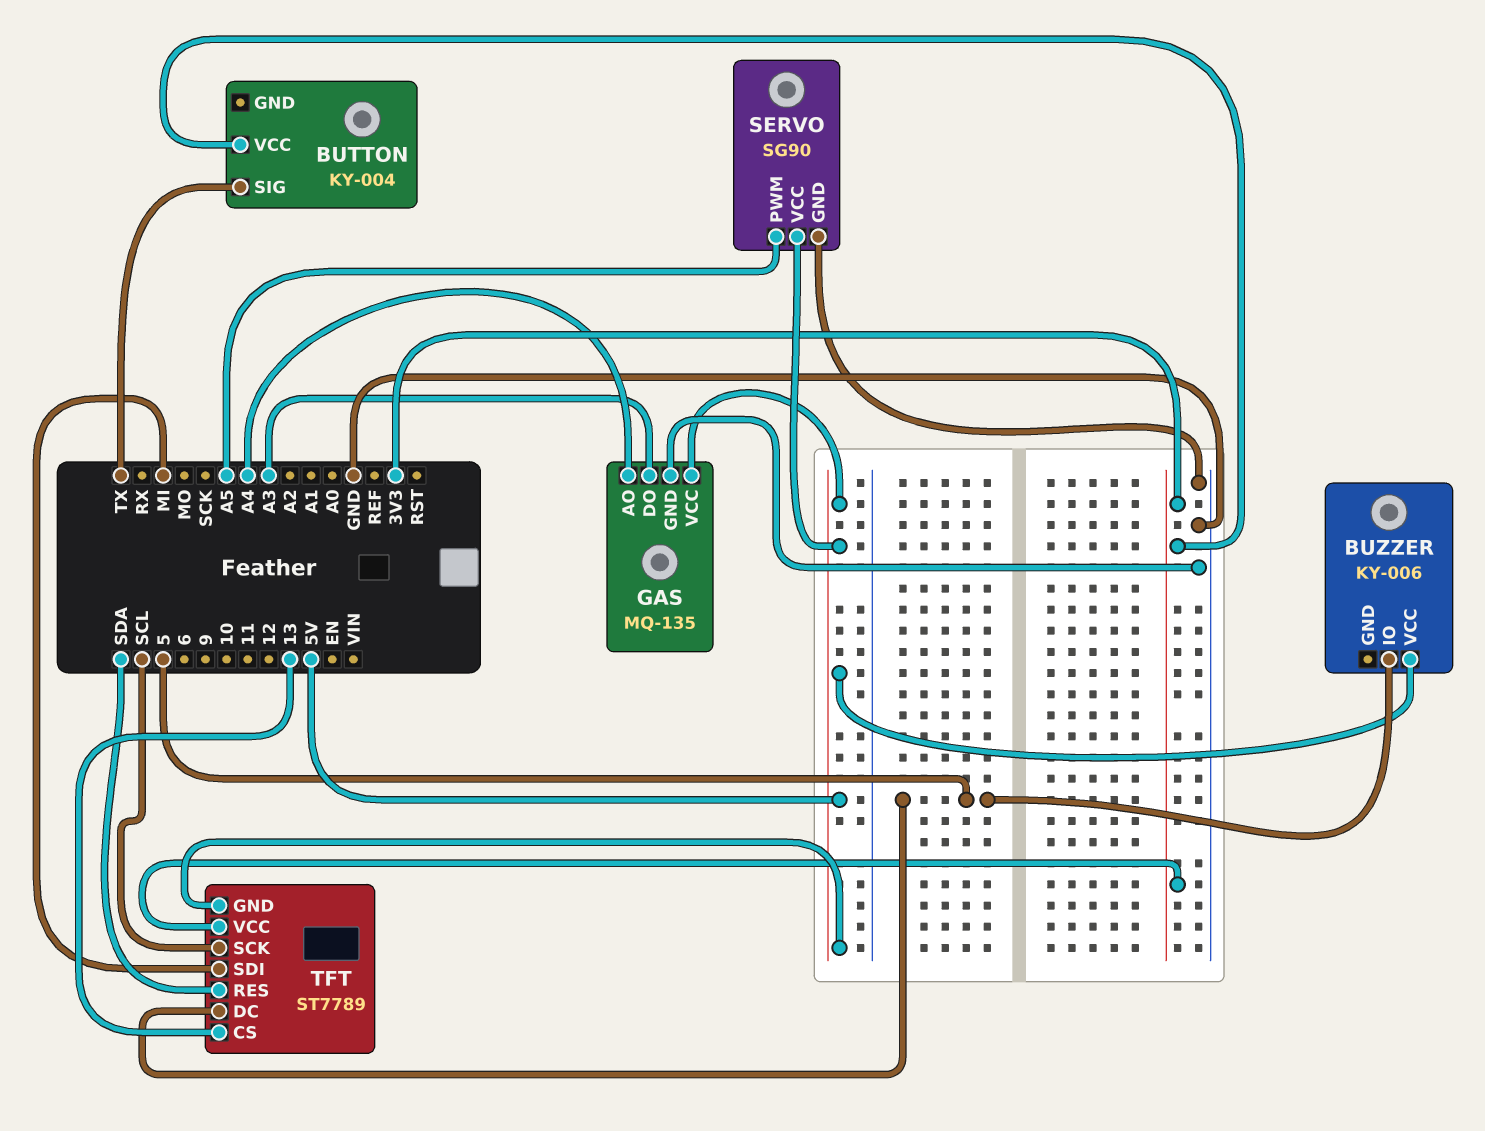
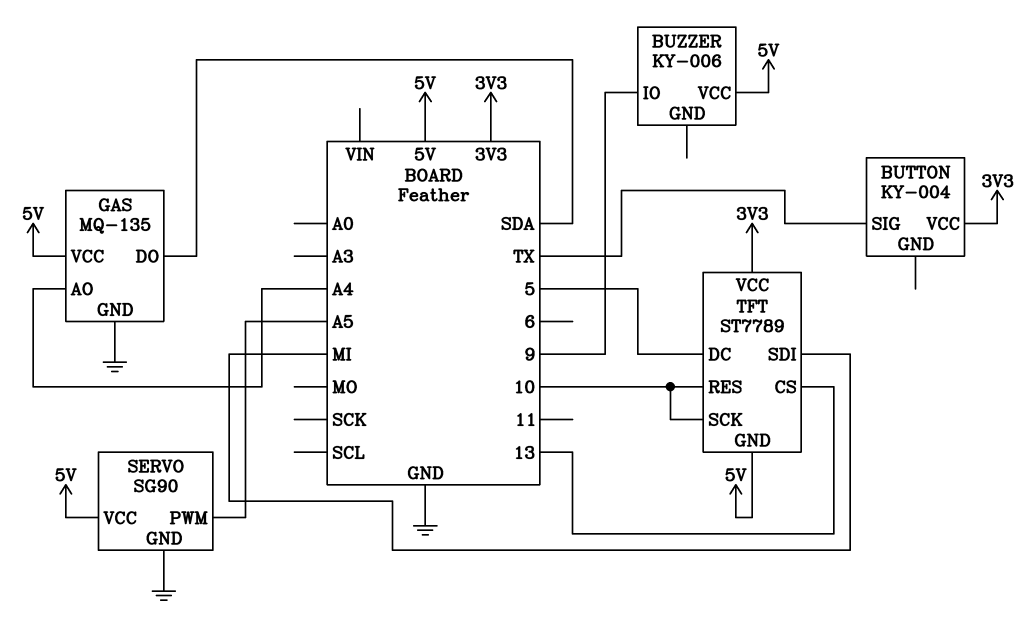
BUZZER pin IO: 5 -> 9
GAS pin DO: A3 -> SDA
TFT pin RES: SDA -> 10
TFT pin SCK: SCL -> 10

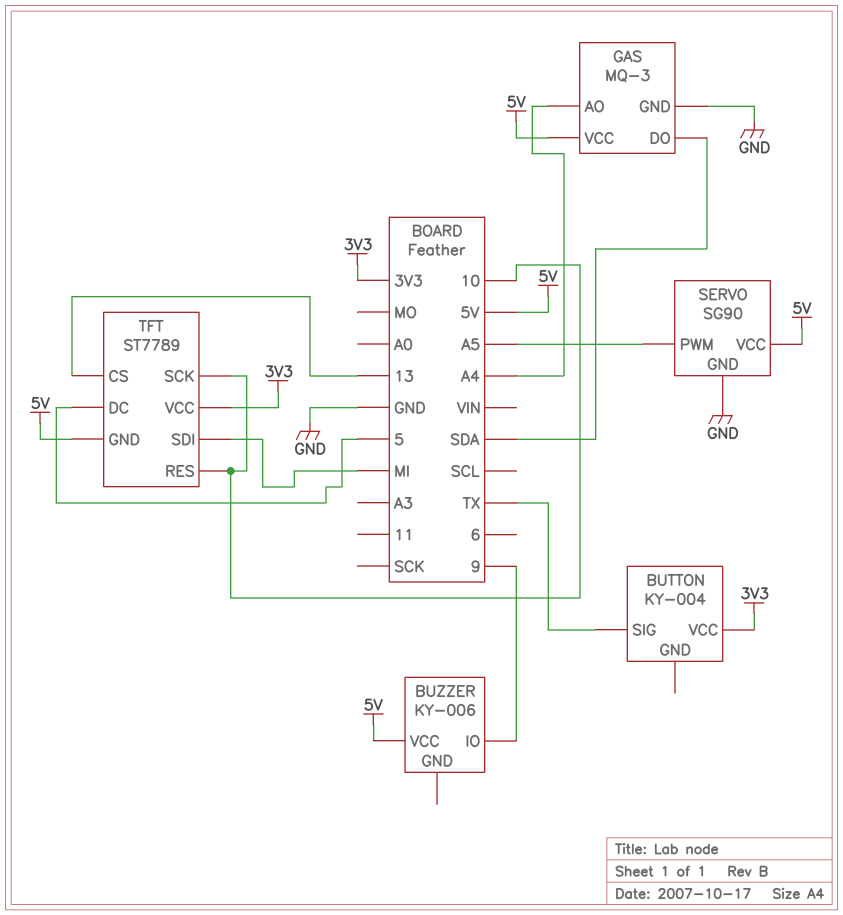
GAS: MQ-135 -> MQ-3

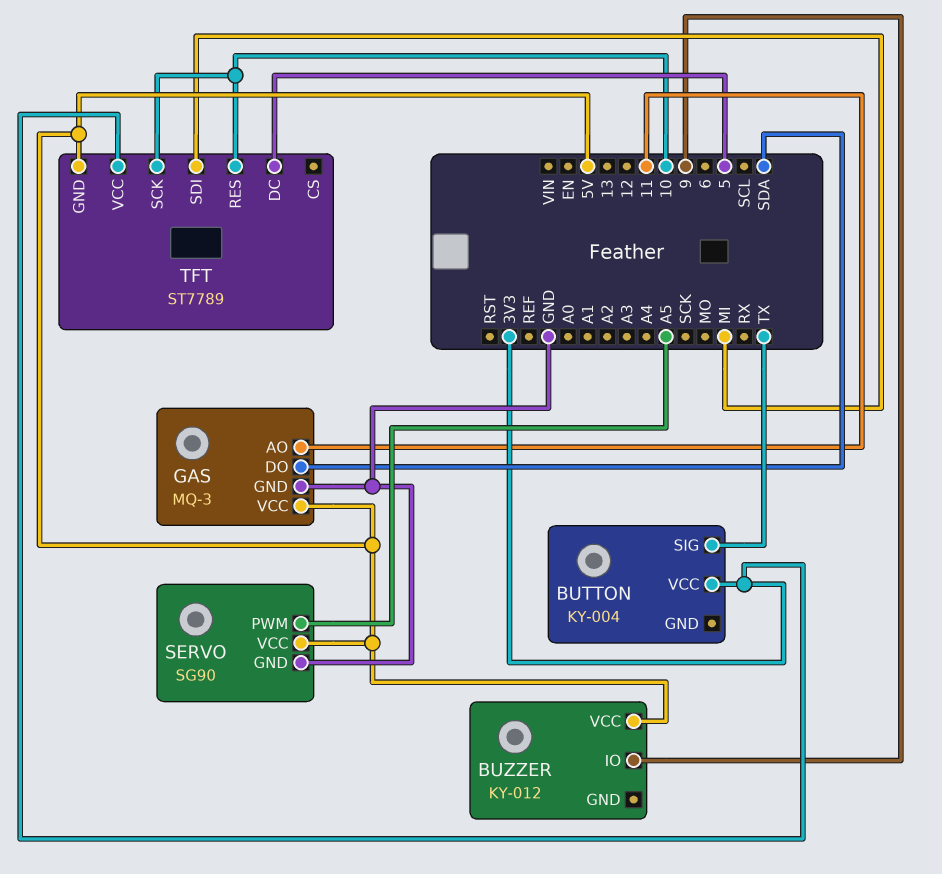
BUZZER: KY-006 -> KY-012
GAS pin AO: A4 -> 11
TFT pin CS: 13 -> none

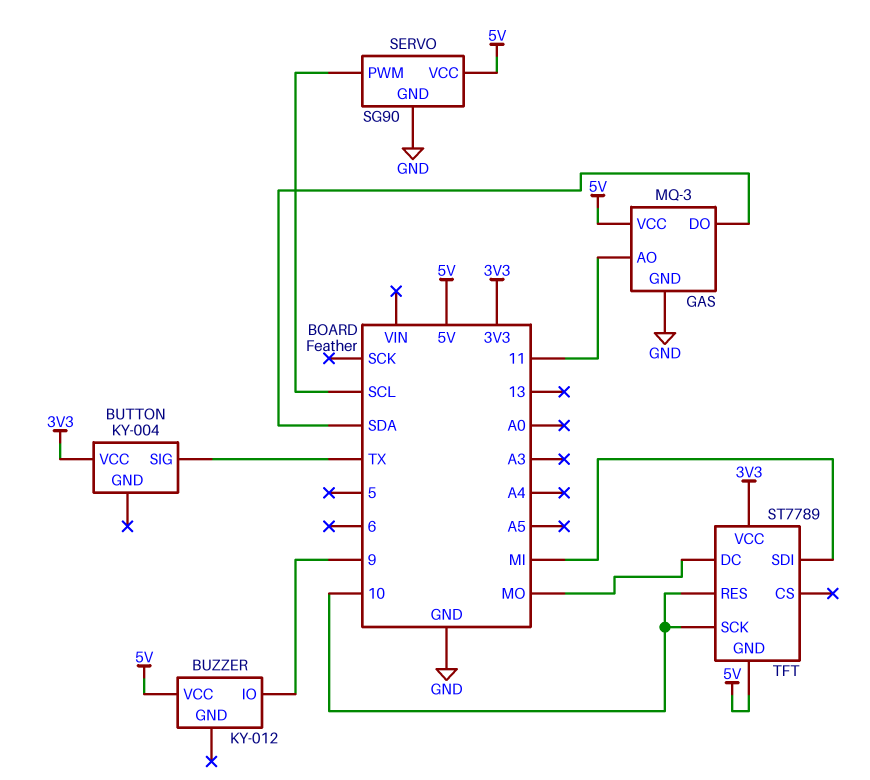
SERVO pin PWM: A5 -> SCL
TFT pin DC: 5 -> MO

